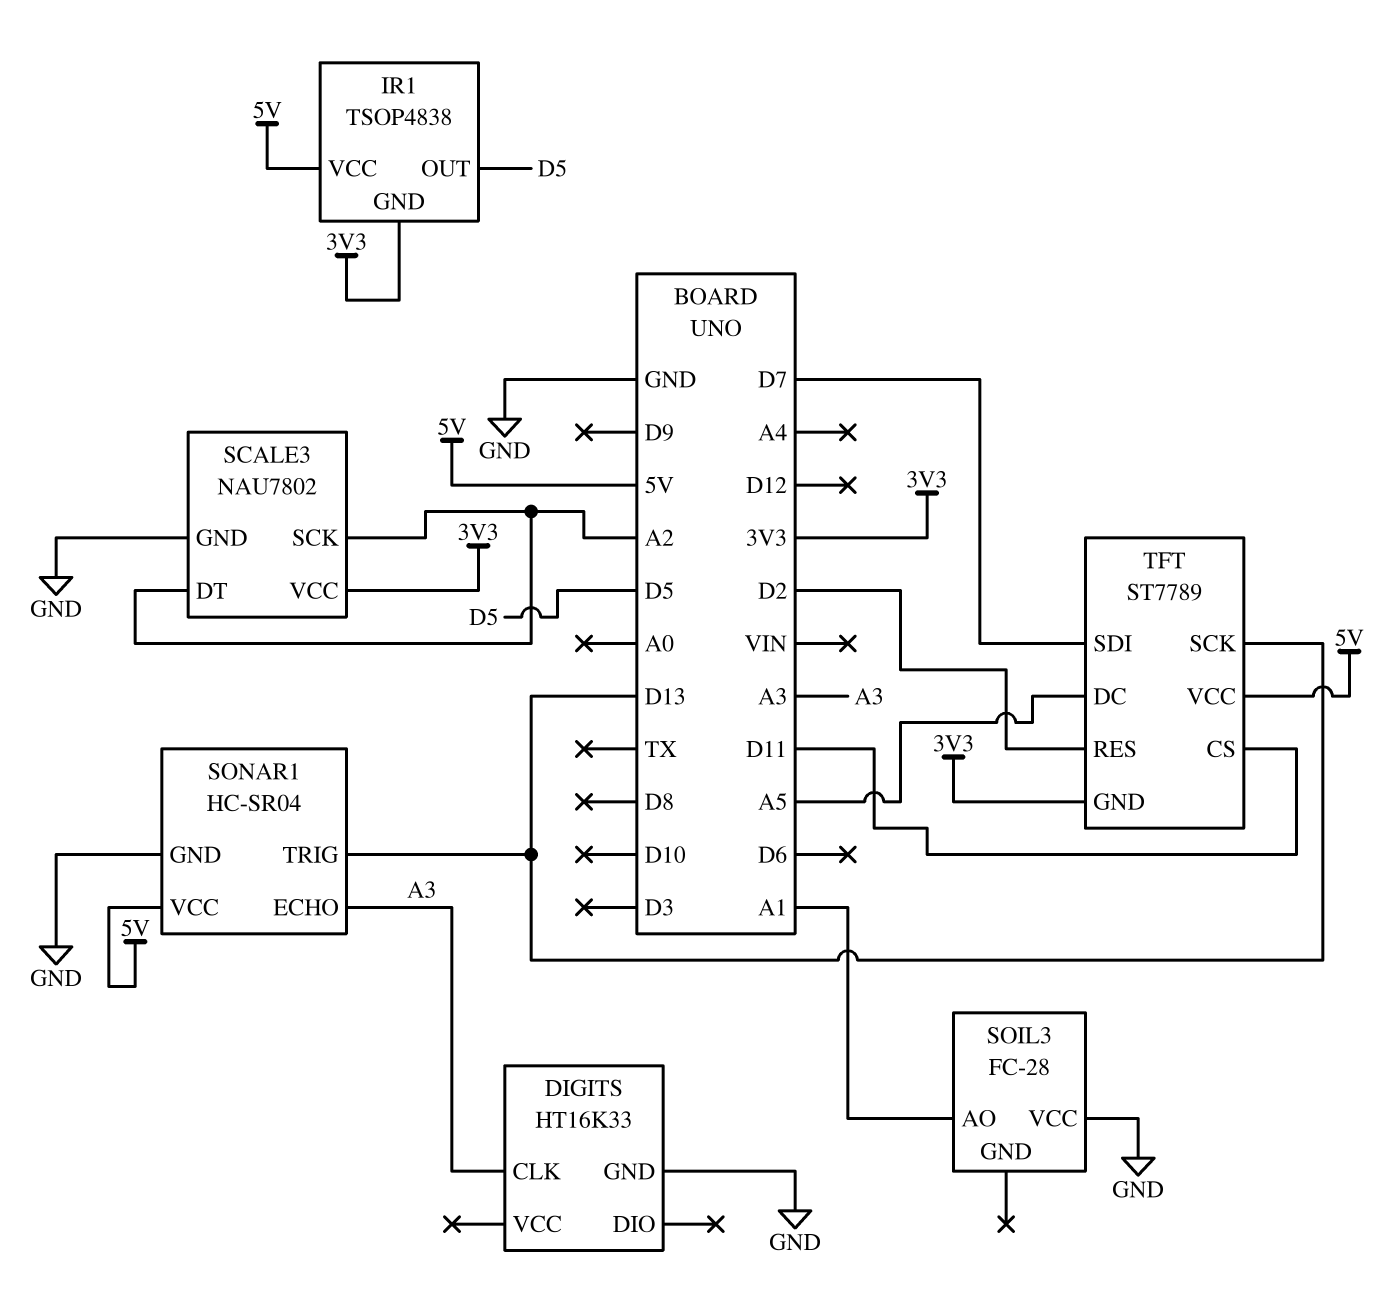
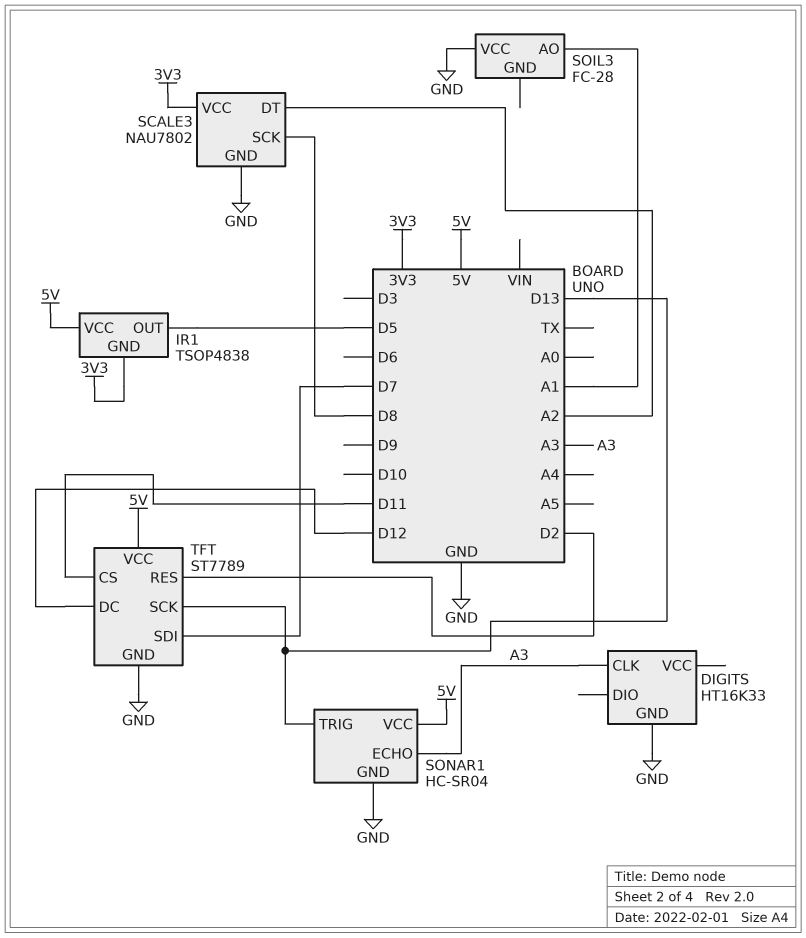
SCALE3 pin SCK: A2 -> D8
TFT pin DC: A5 -> D12
TFT pin GND: 3V3 -> GND

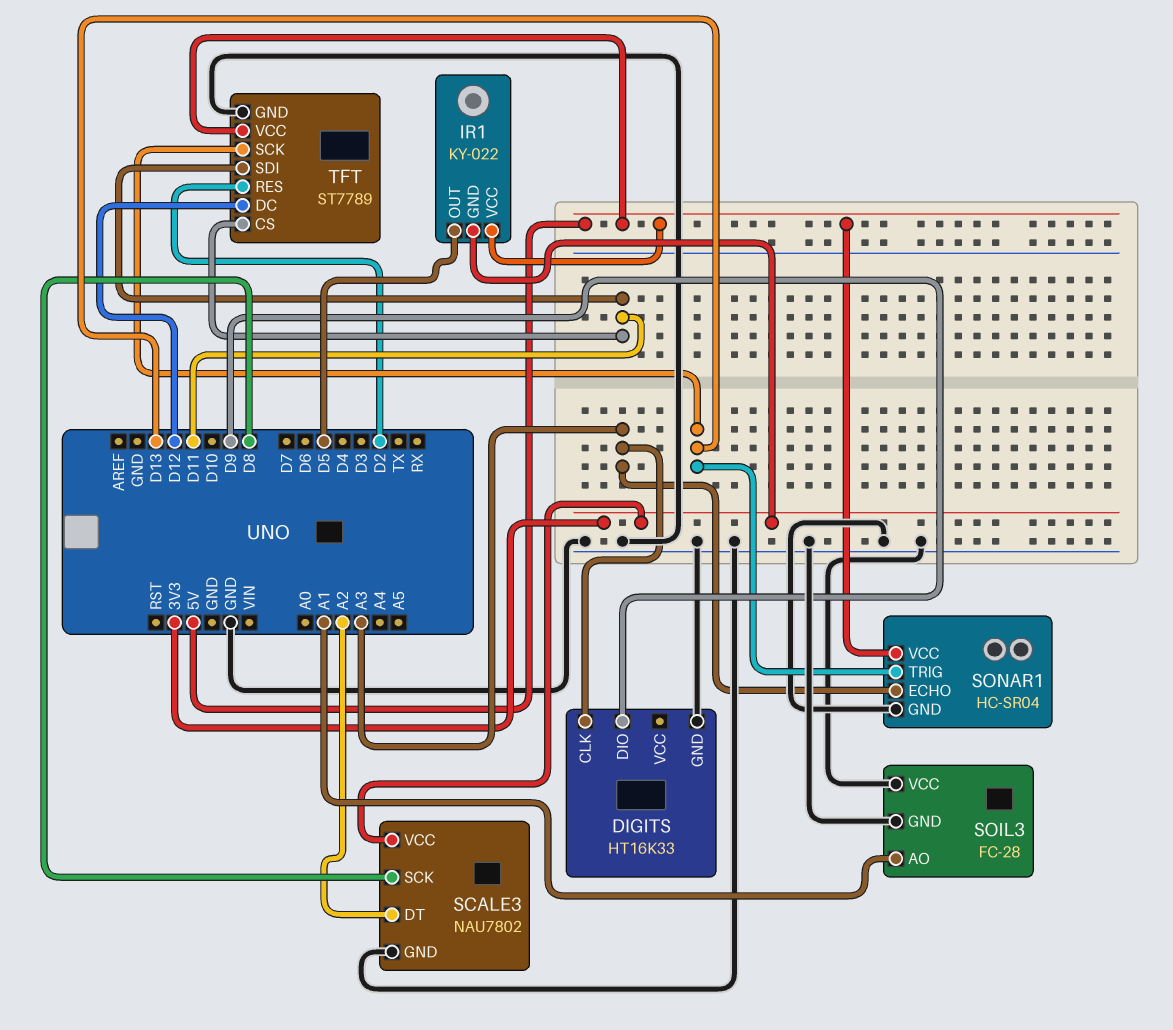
DIGITS pin DIO: none -> D9
IR1: TSOP4838 -> KY-022
SOIL3 pin GND: none -> GND
TFT pin SDI: D7 -> D11

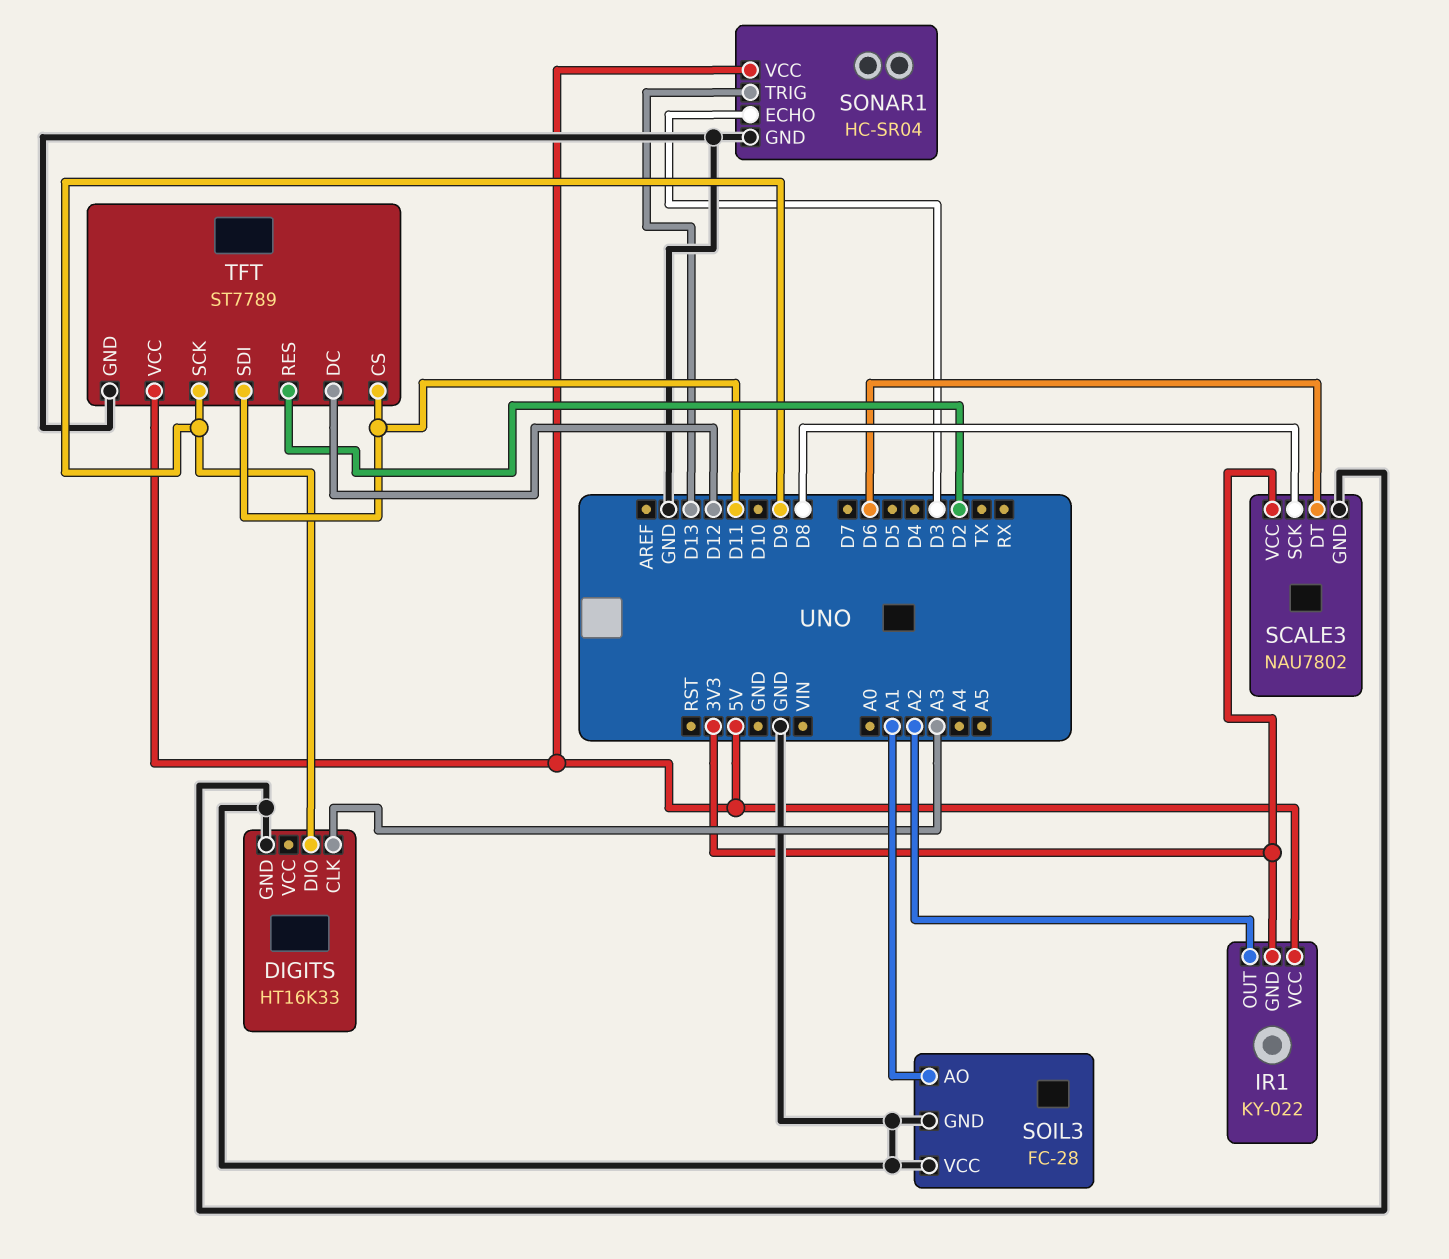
IR1 pin OUT: D5 -> A2
SCALE3 pin DT: A2 -> D6
SONAR1 pin ECHO: A3 -> D3
TFT pin SCK: D13 -> D9

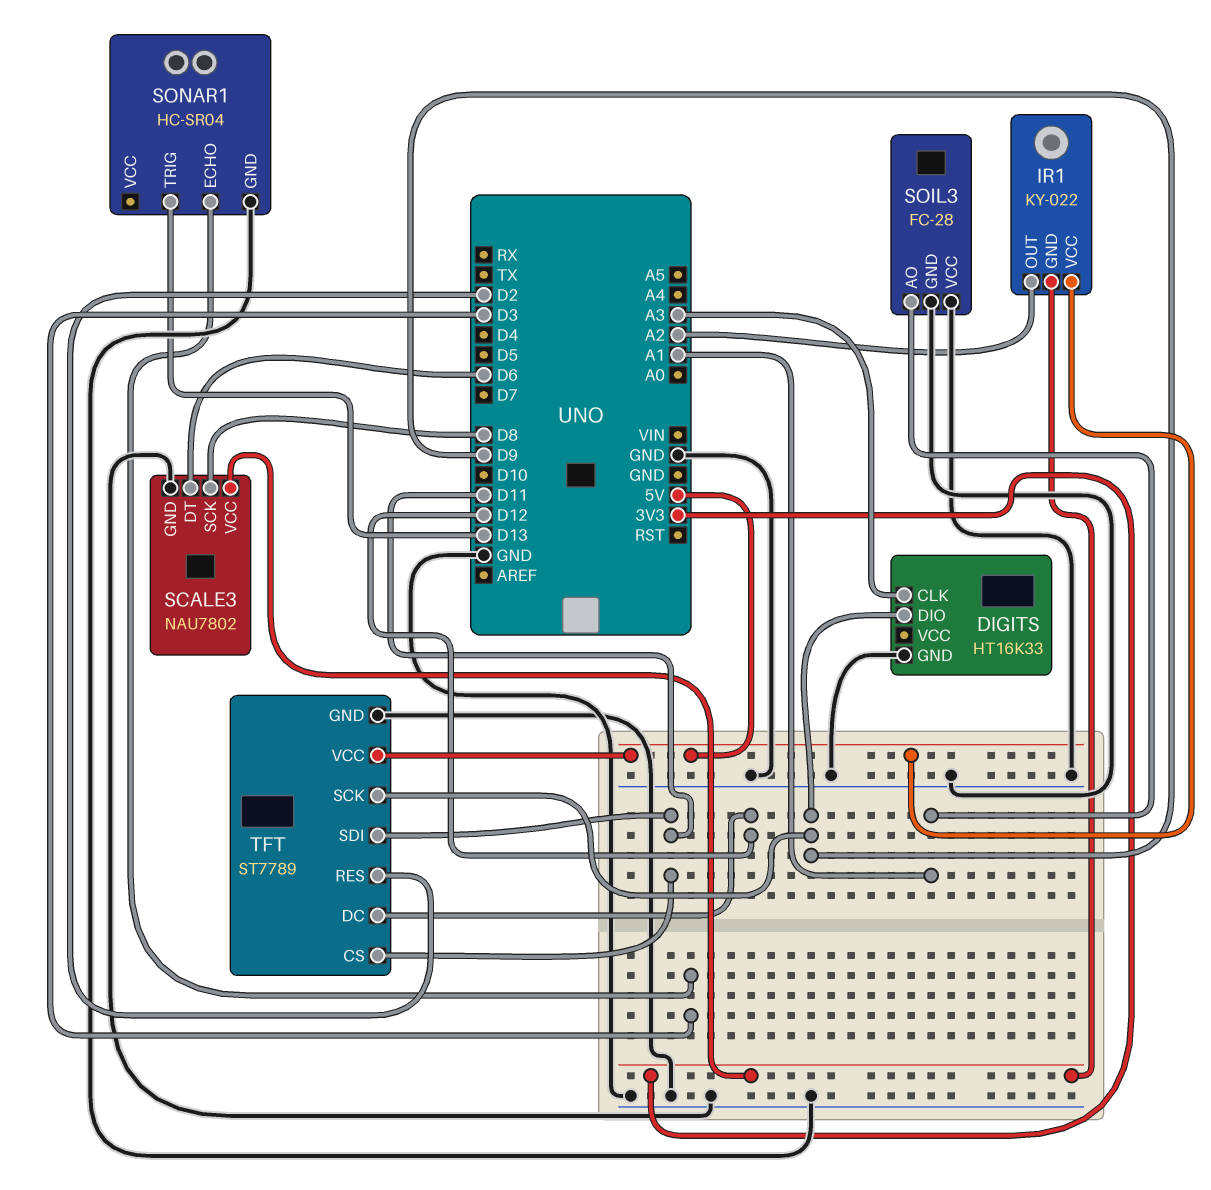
SONAR1 pin VCC: 5V -> none

